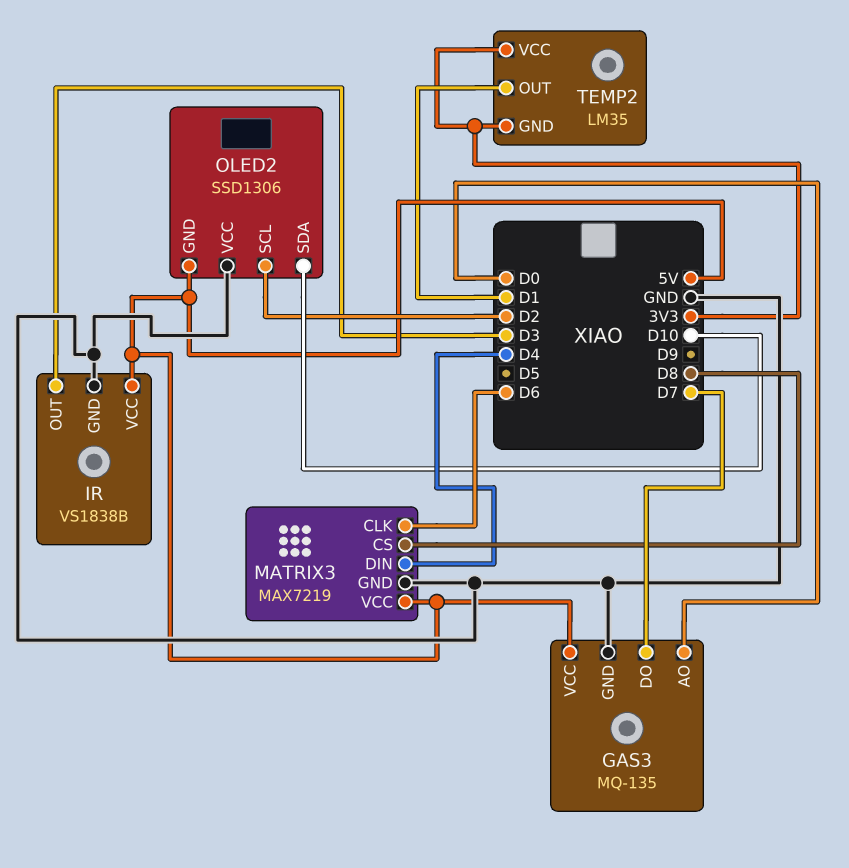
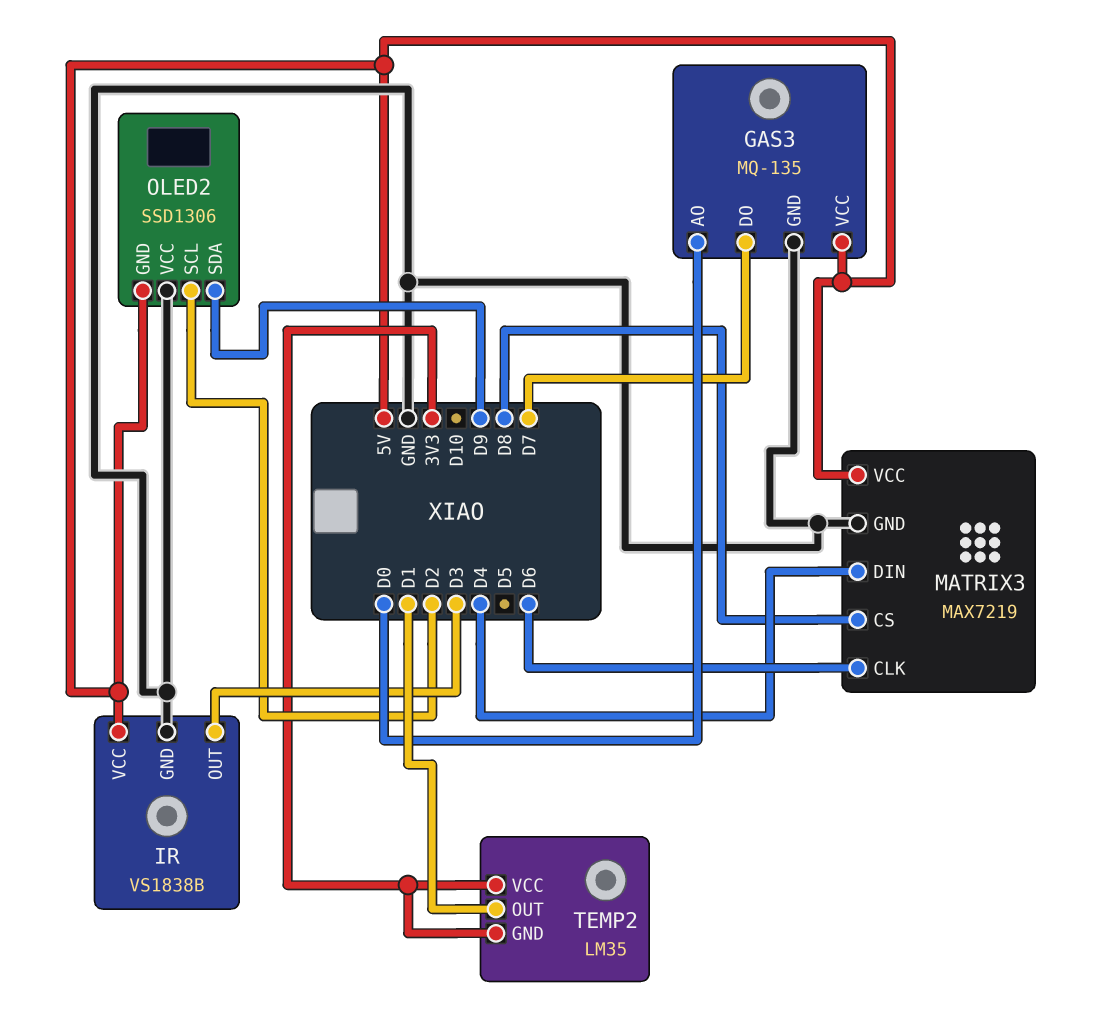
OLED2 pin SDA: D10 -> D9

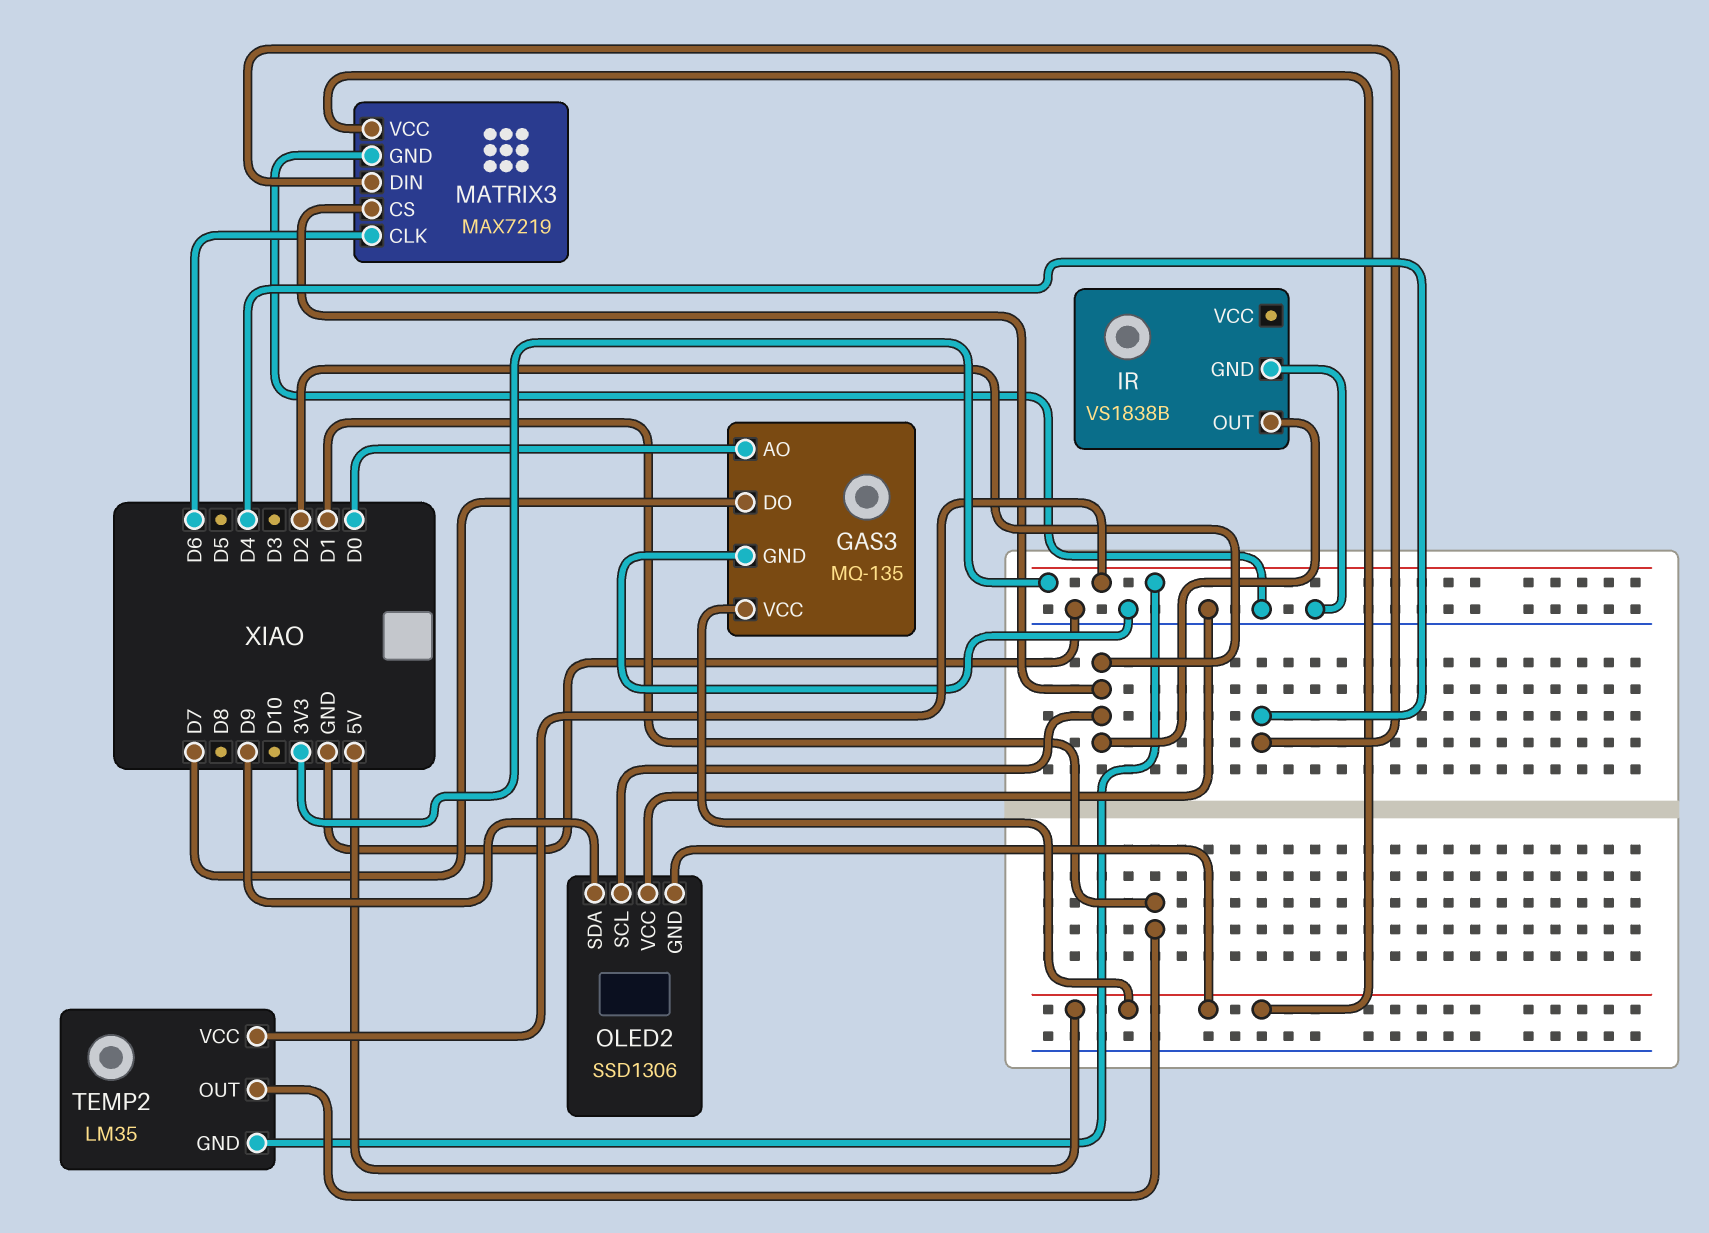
IR pin OUT: D3 -> D2
IR pin VCC: 5V -> none
MATRIX3 pin CS: D8 -> D2

